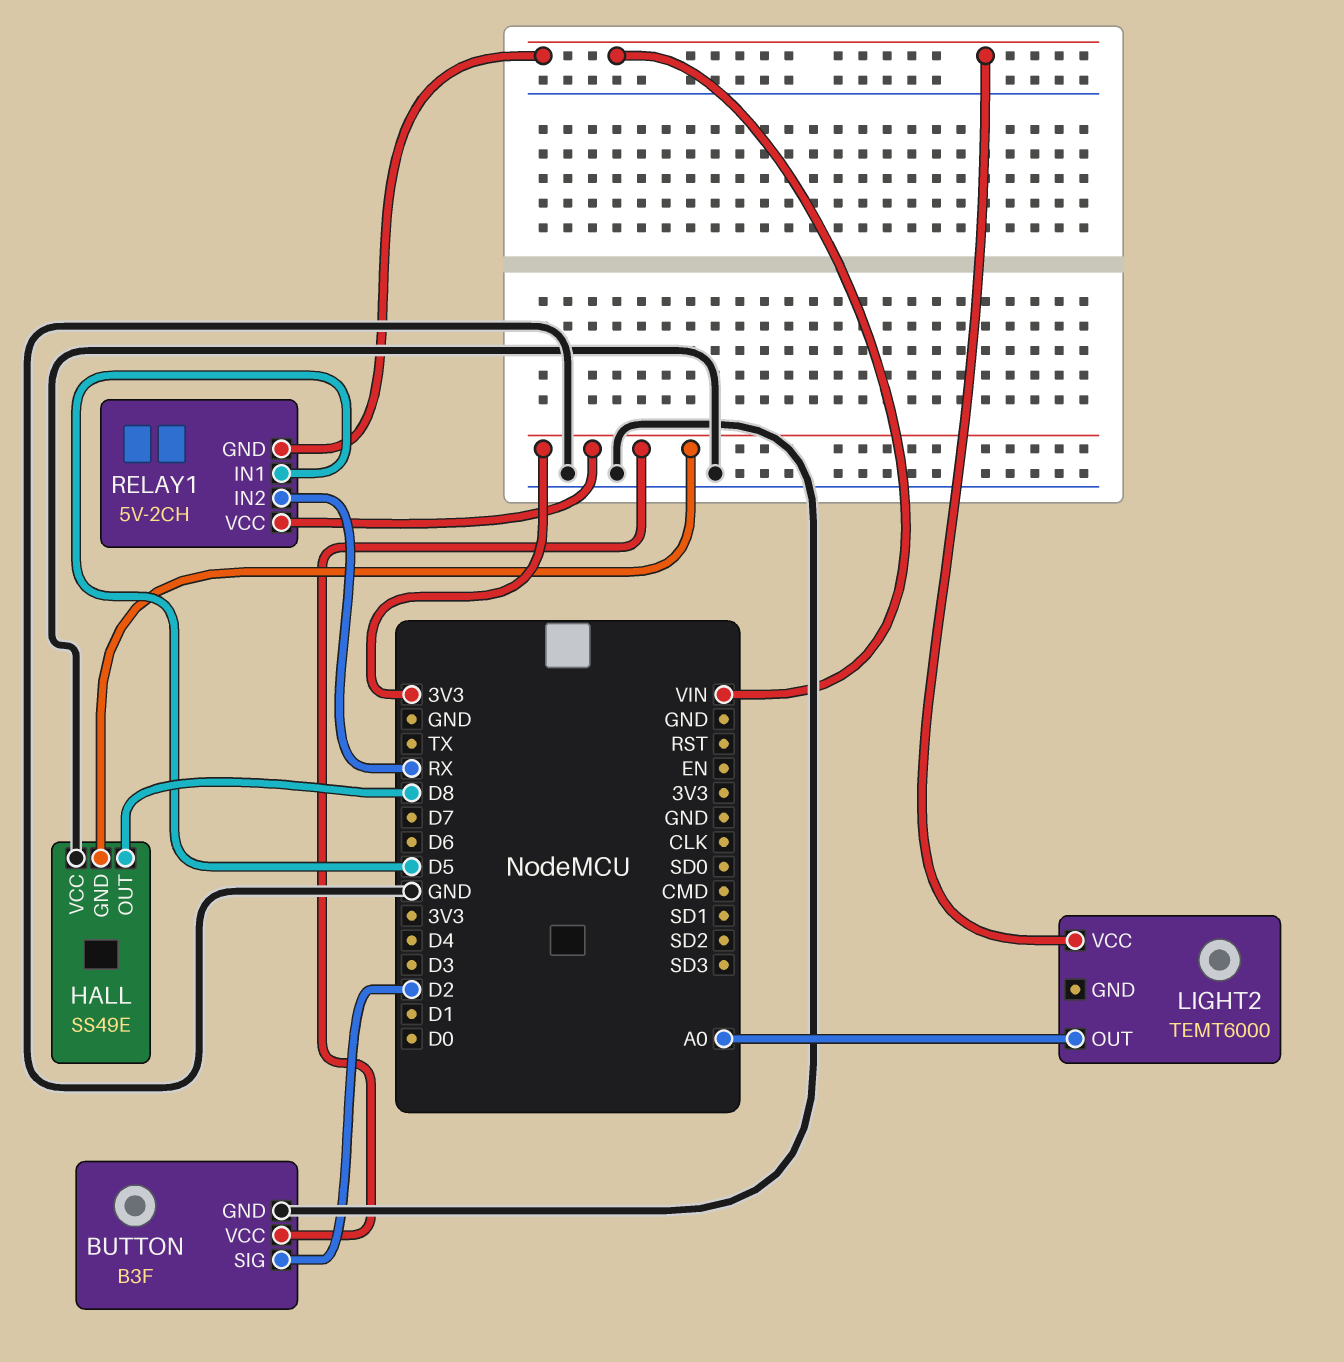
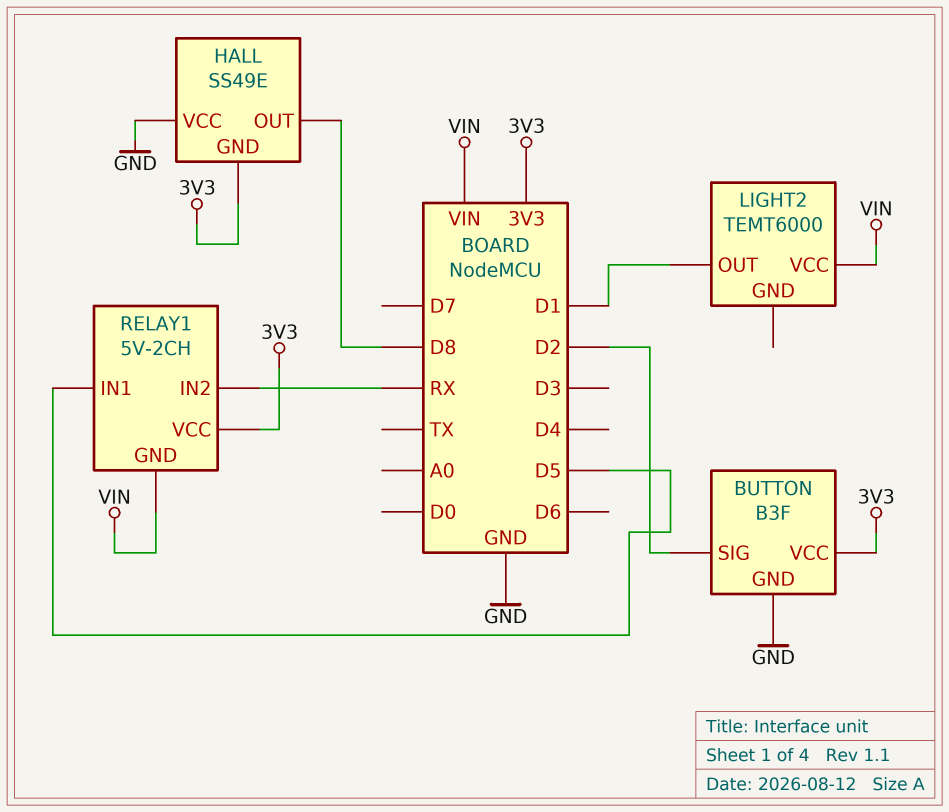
LIGHT2 pin OUT: A0 -> D1

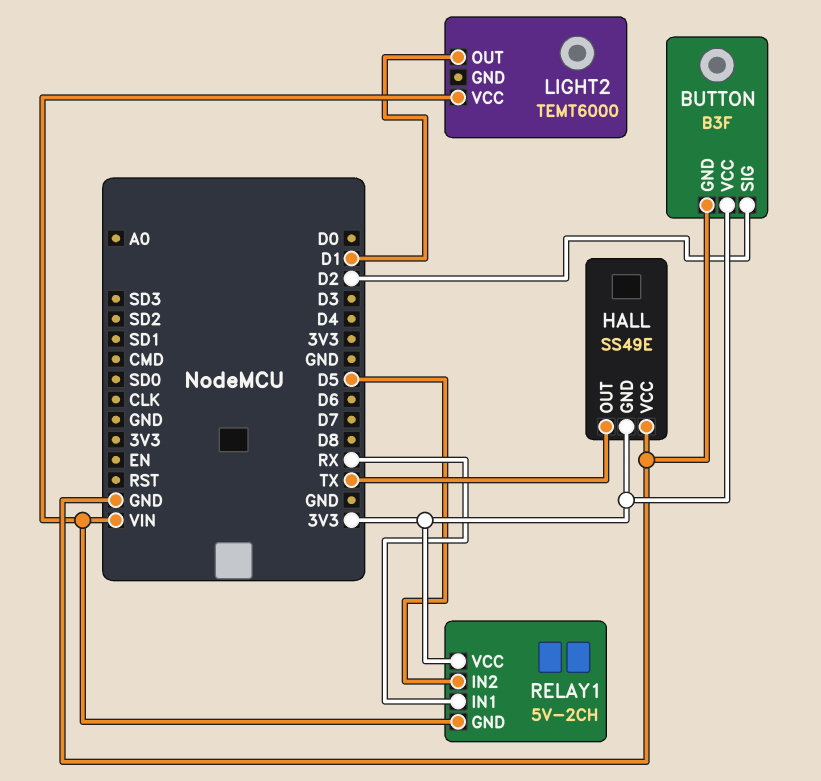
HALL pin OUT: D8 -> TX
RELAY1 pin IN1: D5 -> RX
RELAY1 pin IN2: RX -> D5

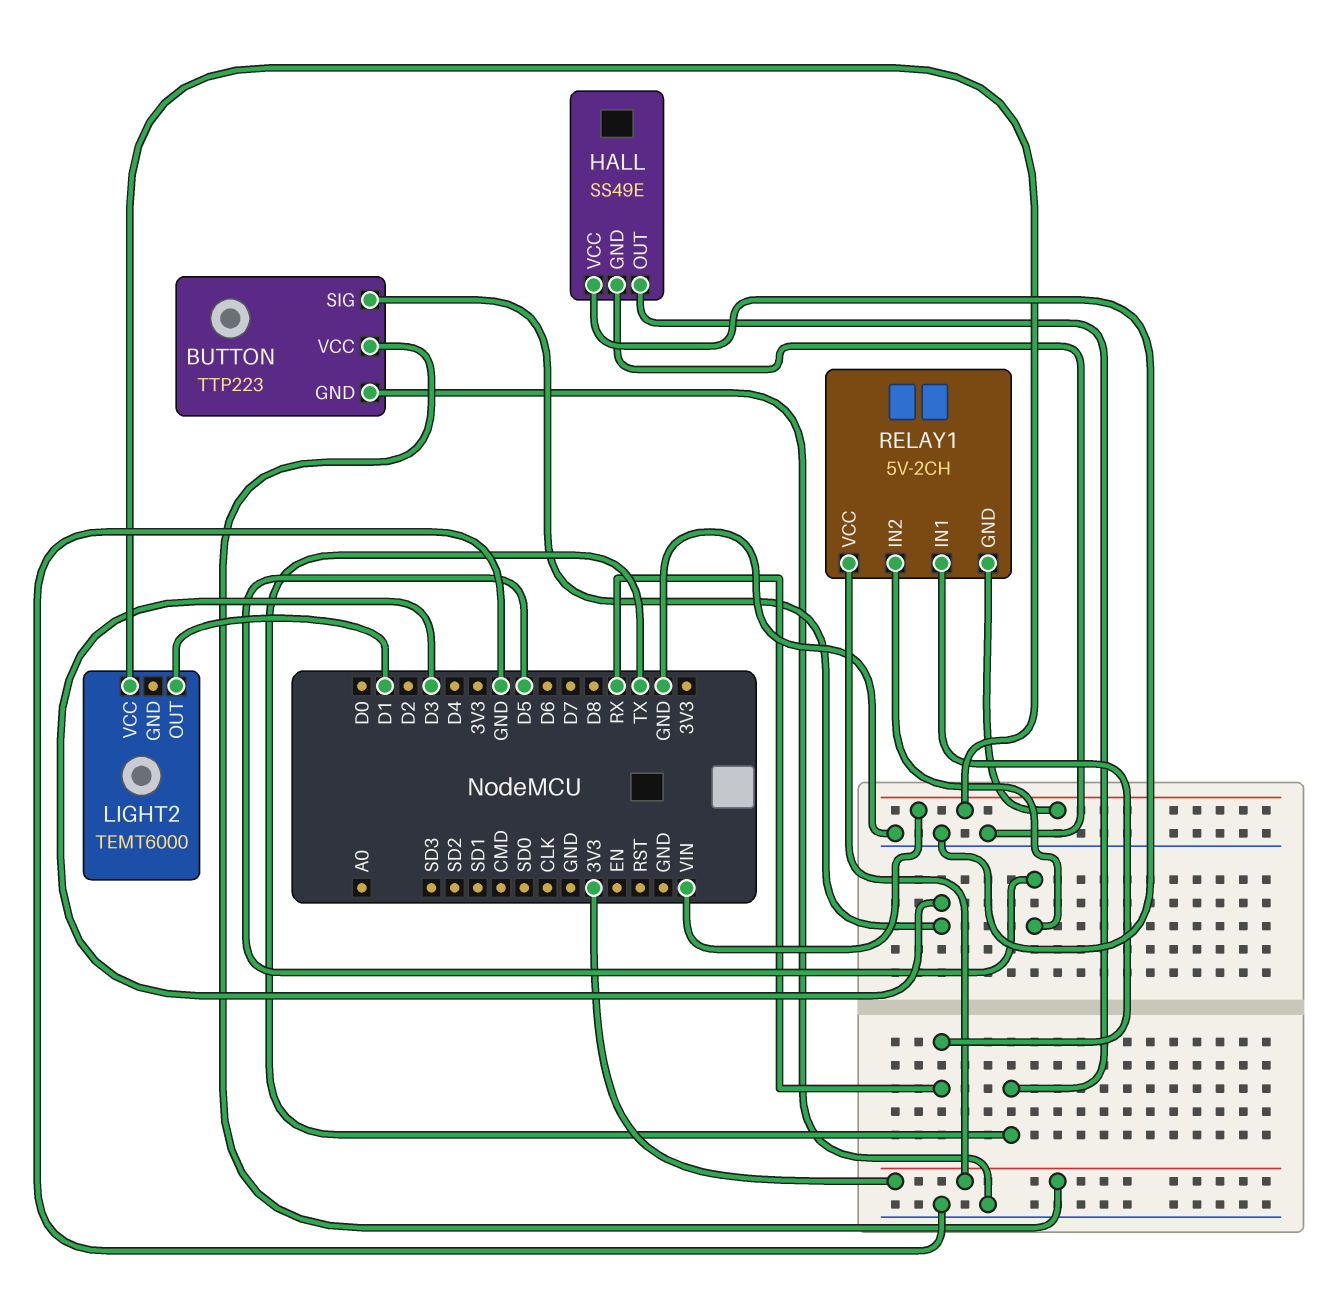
BUTTON: B3F -> TTP223
BUTTON pin SIG: D2 -> D3
HALL pin GND: 3V3 -> GND

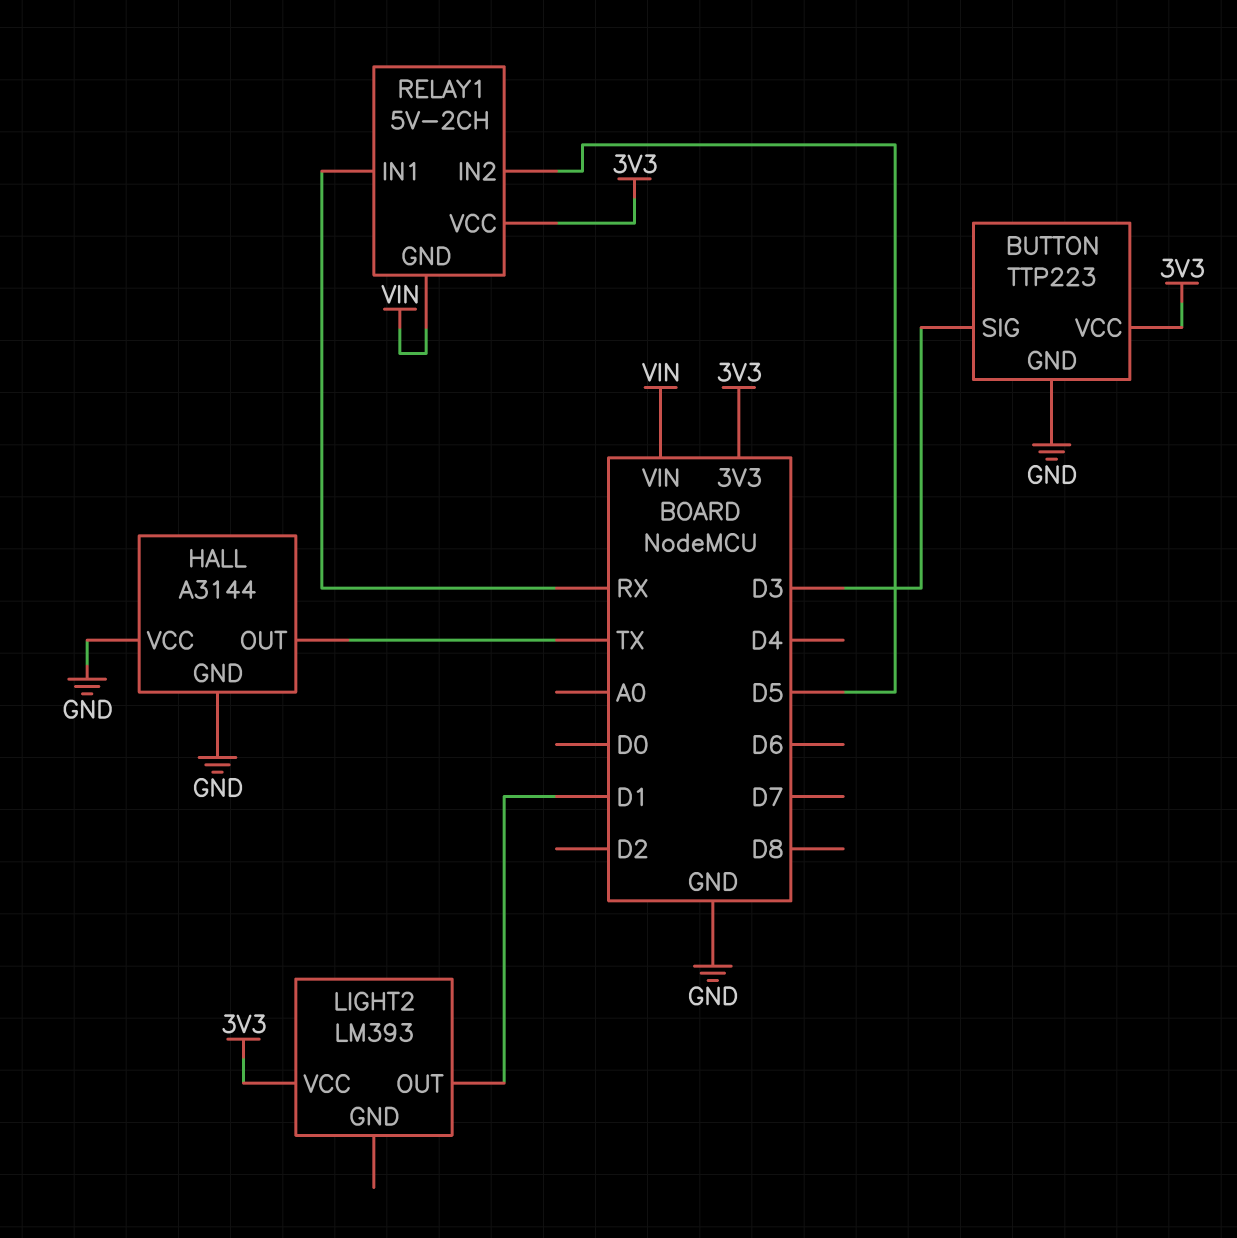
HALL: SS49E -> A3144
LIGHT2: TEMT6000 -> LM393
LIGHT2 pin VCC: VIN -> 3V3

